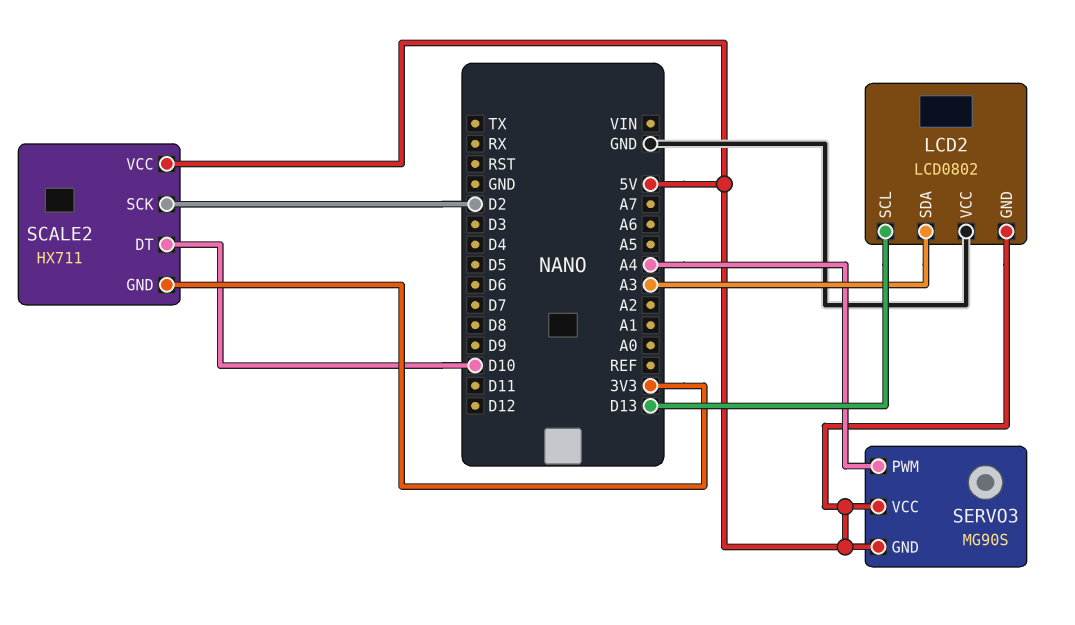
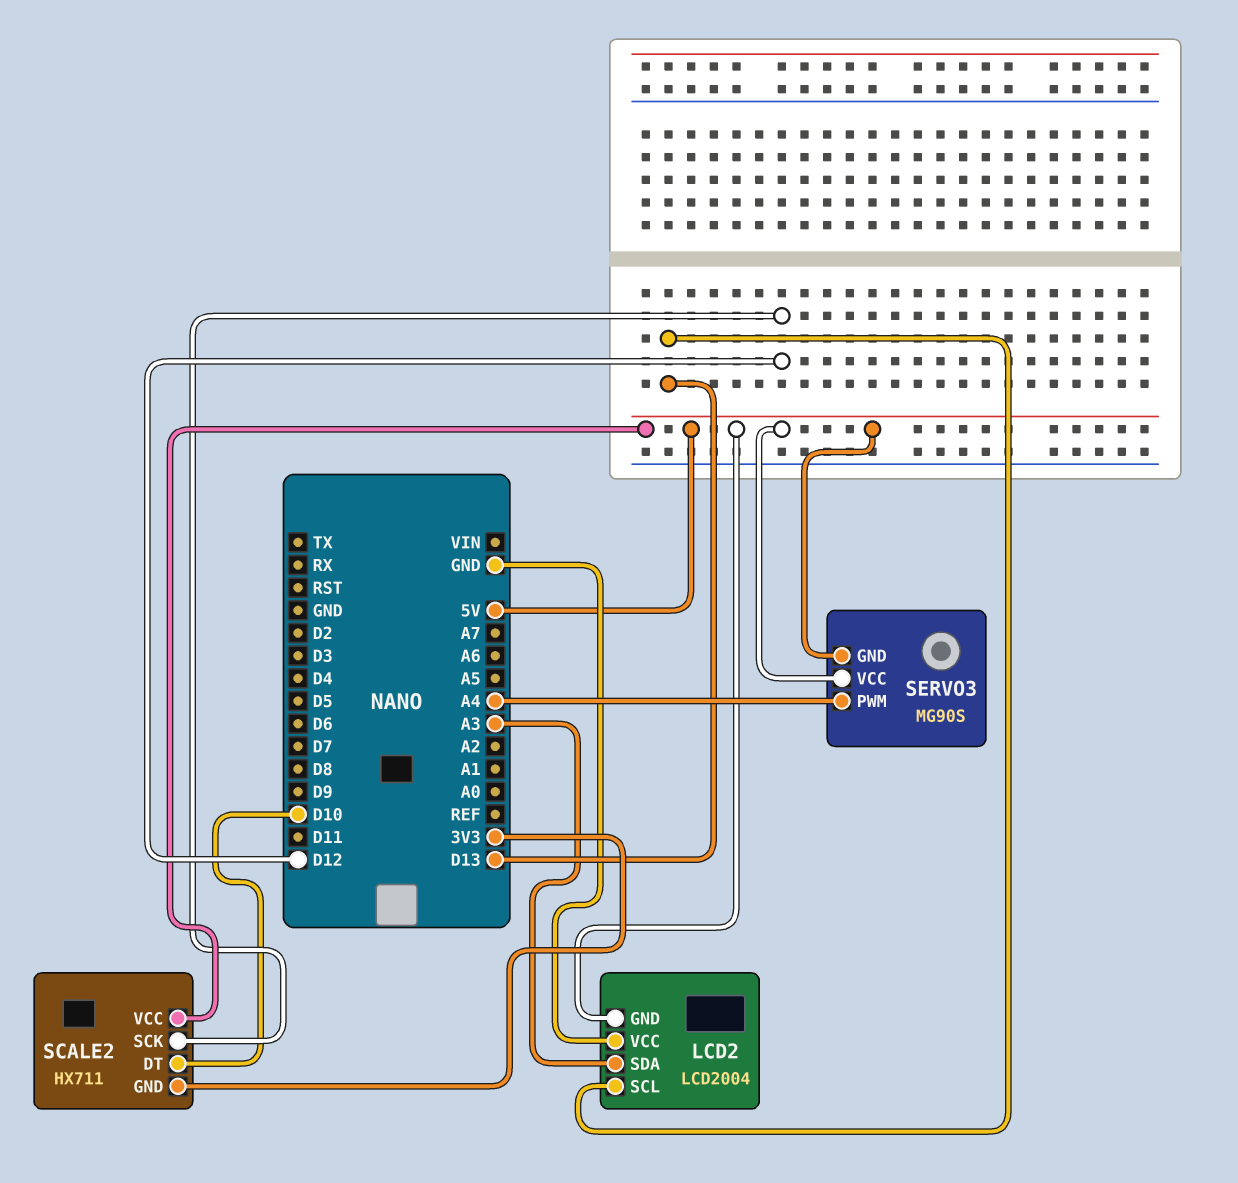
LCD2: LCD0802 -> LCD2004
SCALE2 pin SCK: D2 -> D12

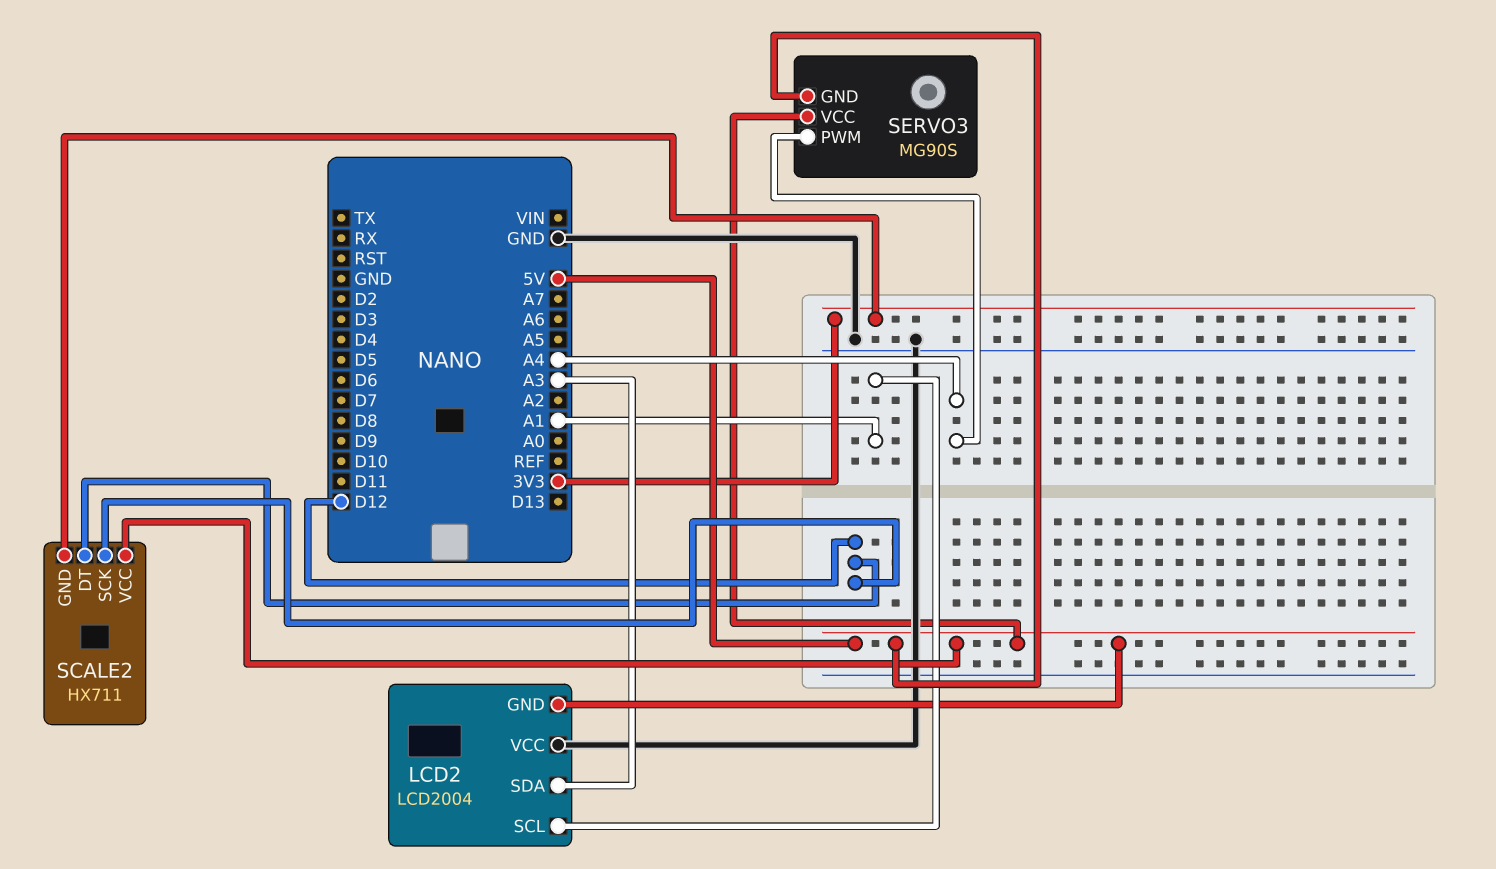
LCD2 pin SCL: D13 -> A1
SCALE2 pin DT: D10 -> D12

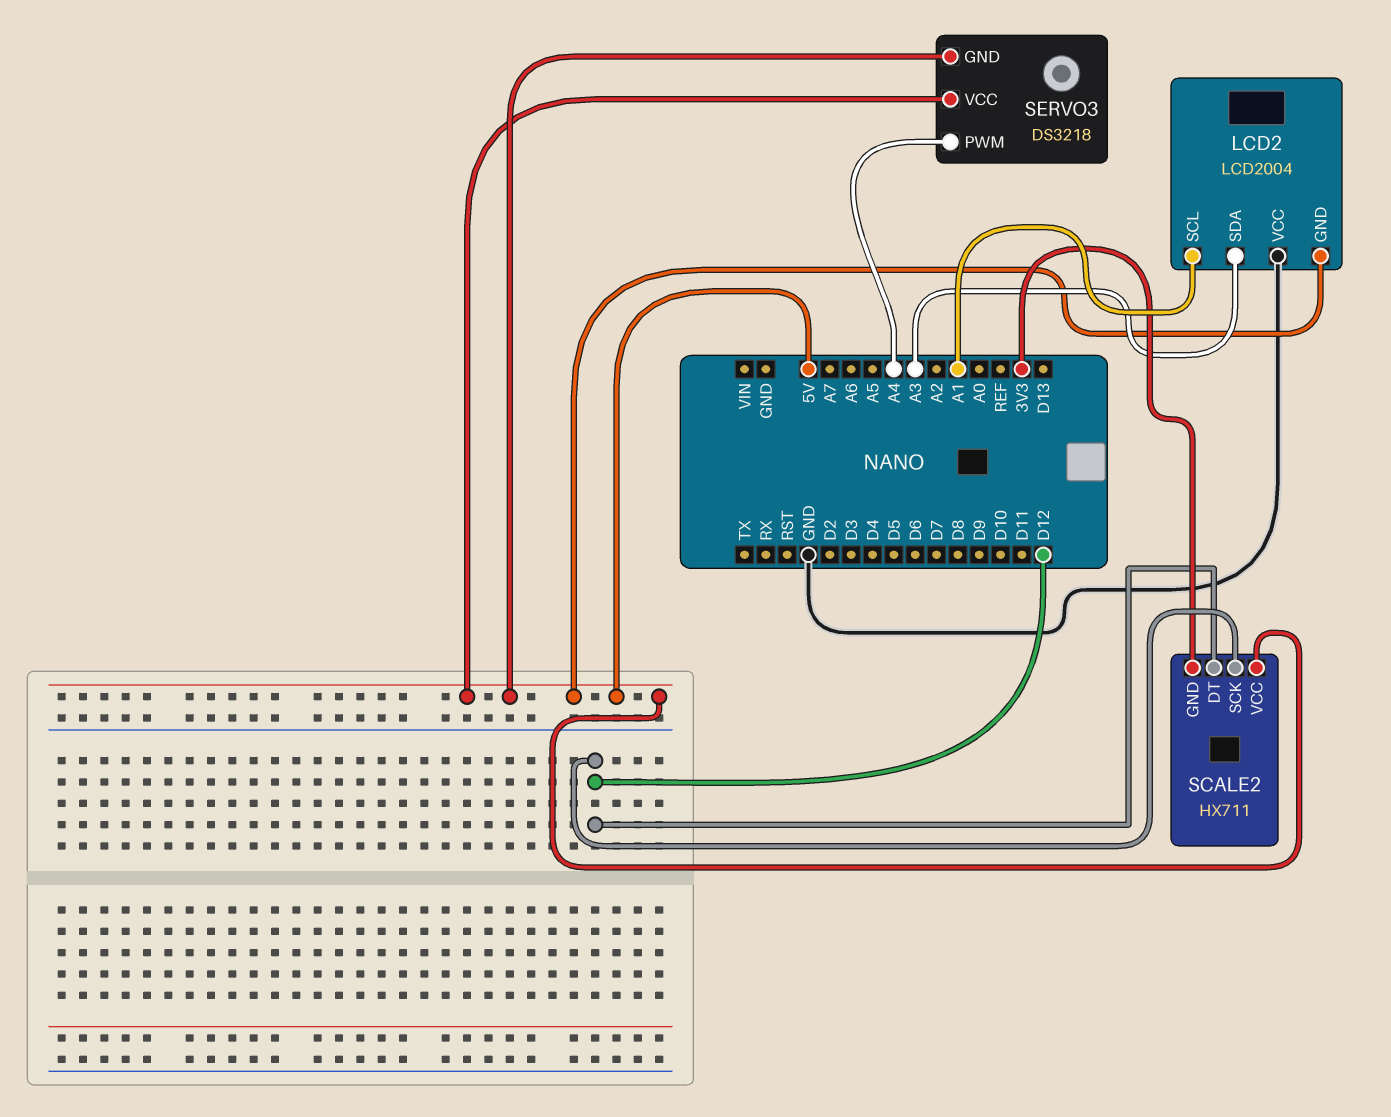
SERVO3: MG90S -> DS3218

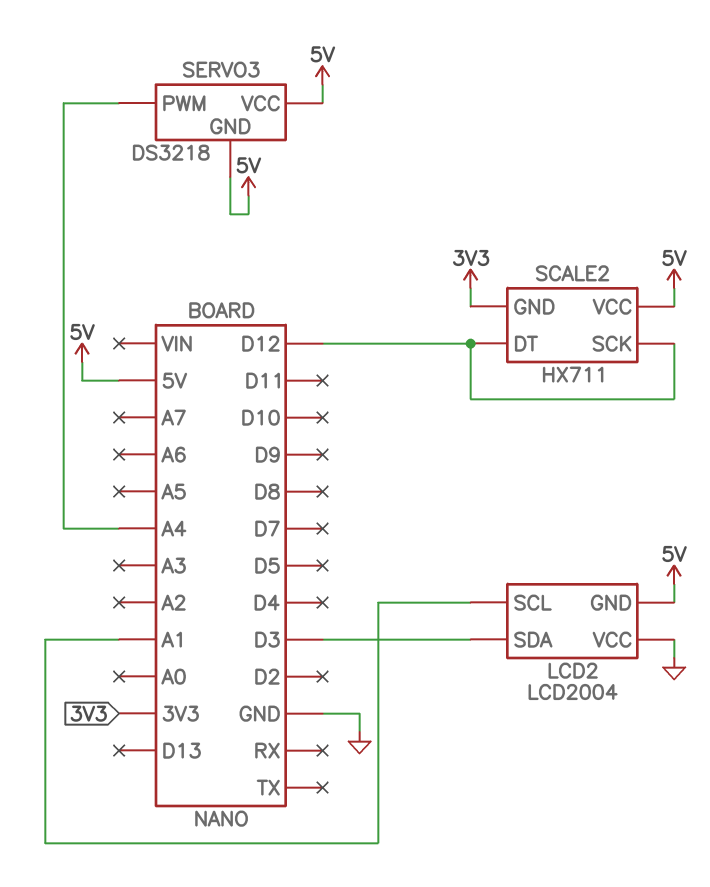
LCD2 pin SDA: A3 -> D3

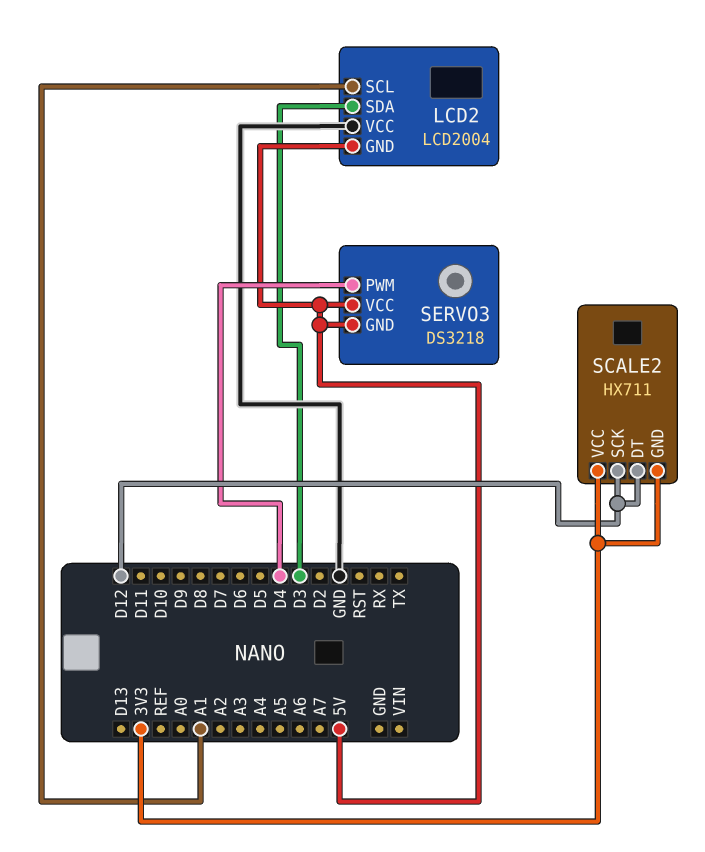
SCALE2 pin VCC: 5V -> 3V3
SERVO3 pin PWM: A4 -> D4

